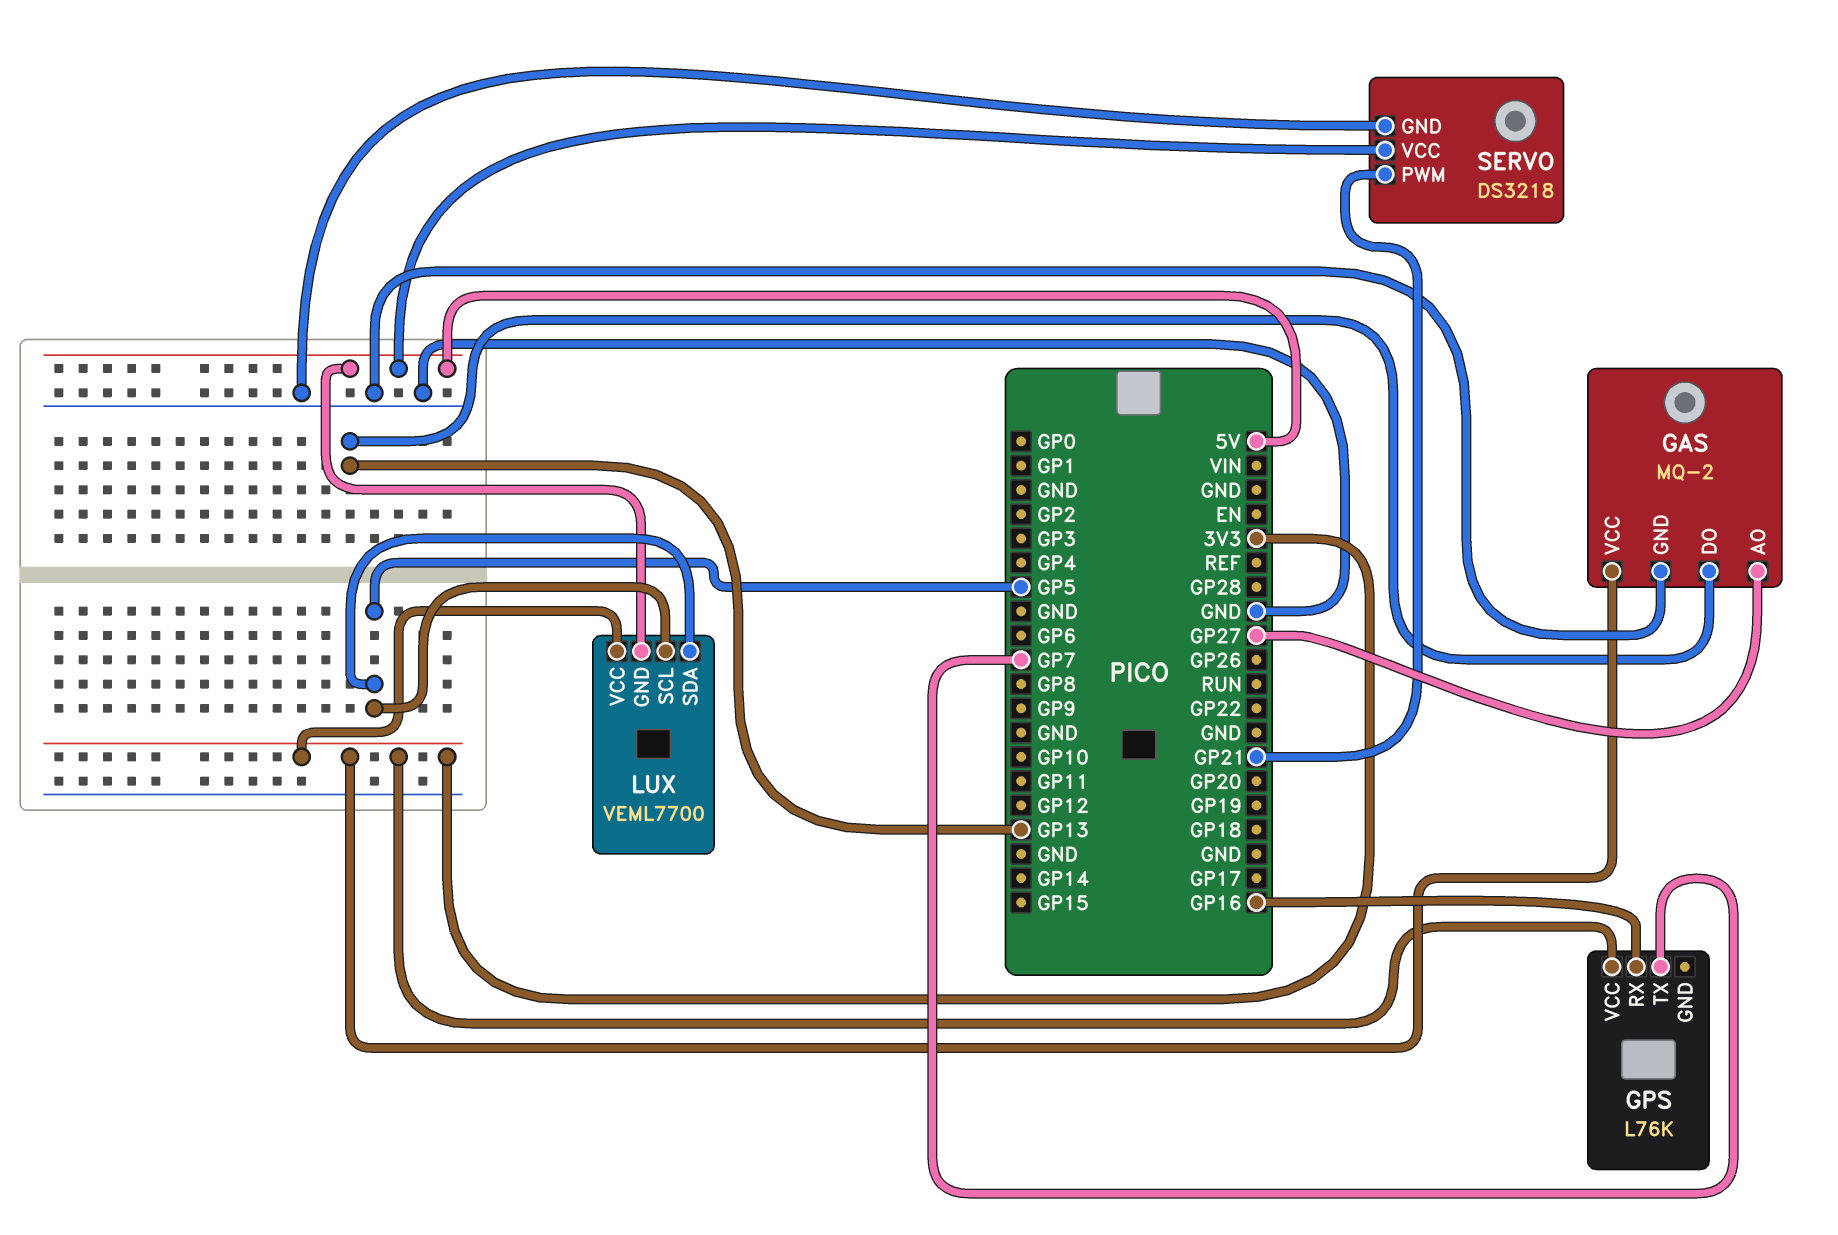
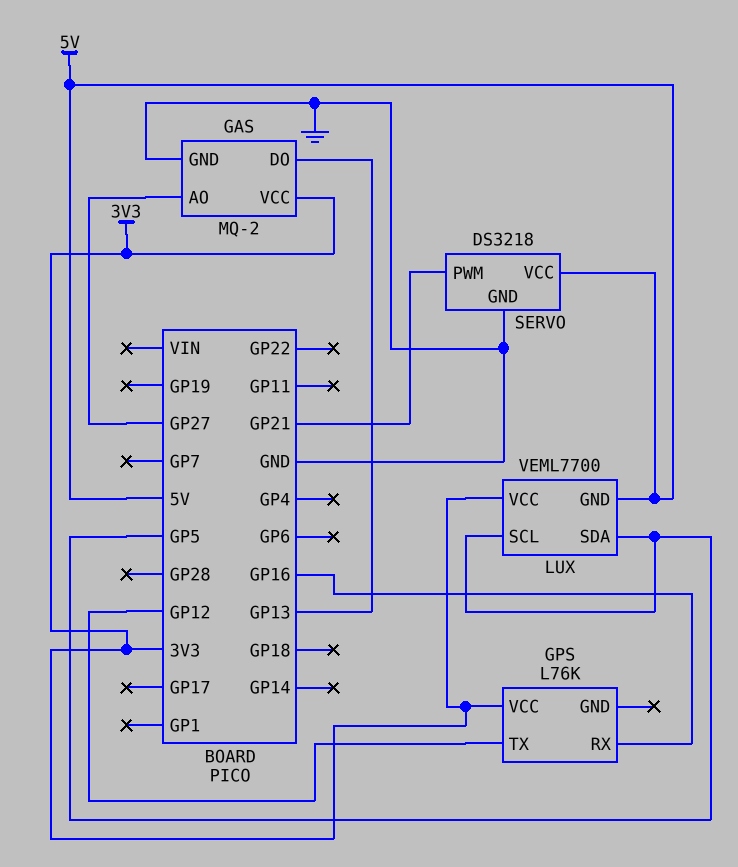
GPS pin TX: GP7 -> GP12

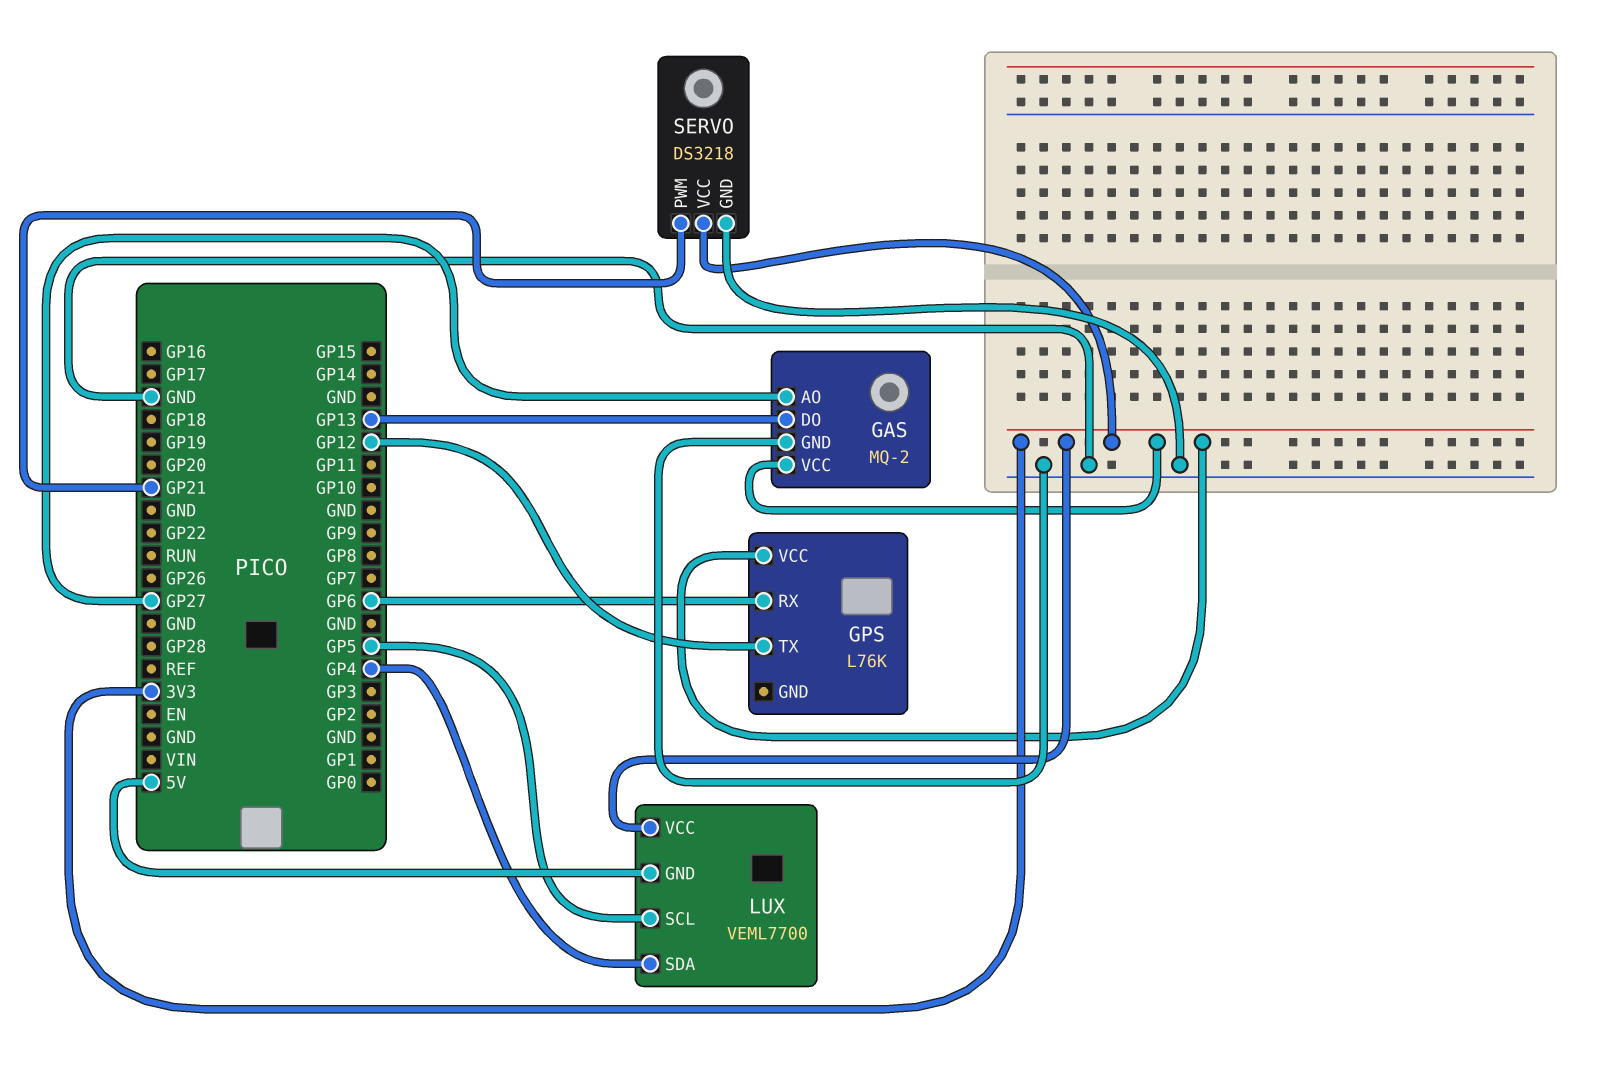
GPS pin RX: GP16 -> GP6
LUX pin SDA: GP5 -> GP4
SERVO pin VCC: 5V -> 3V3

